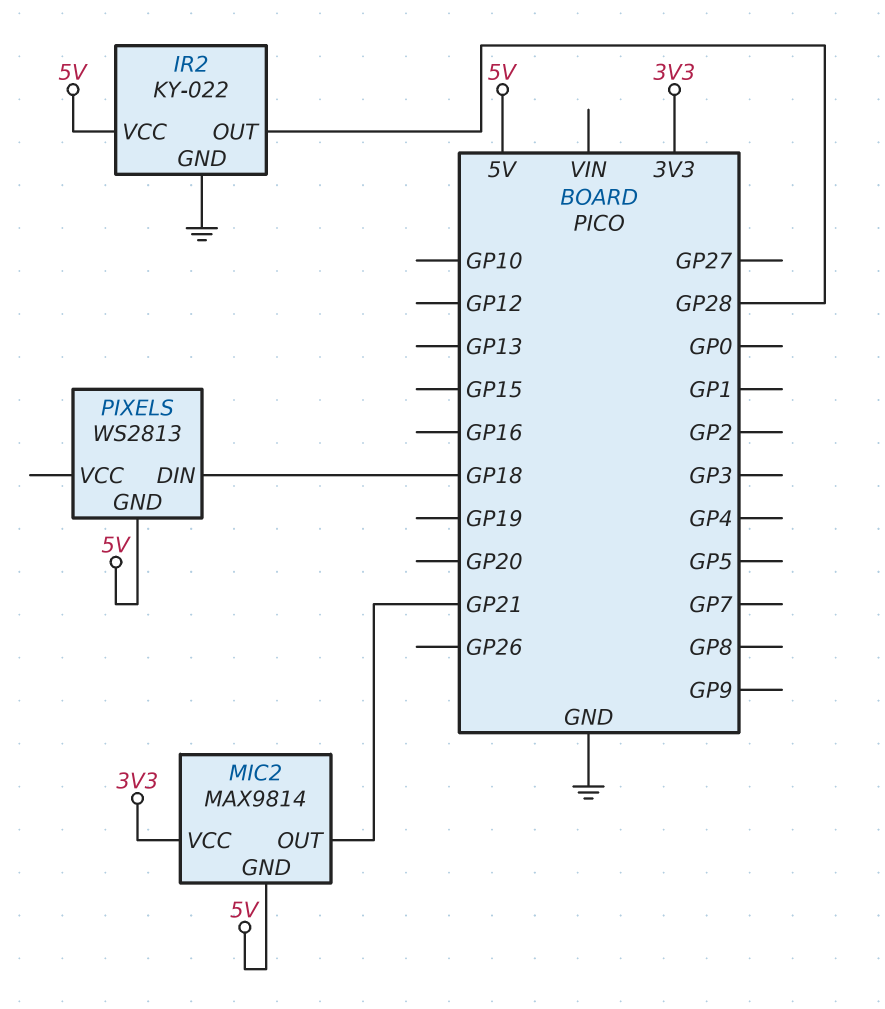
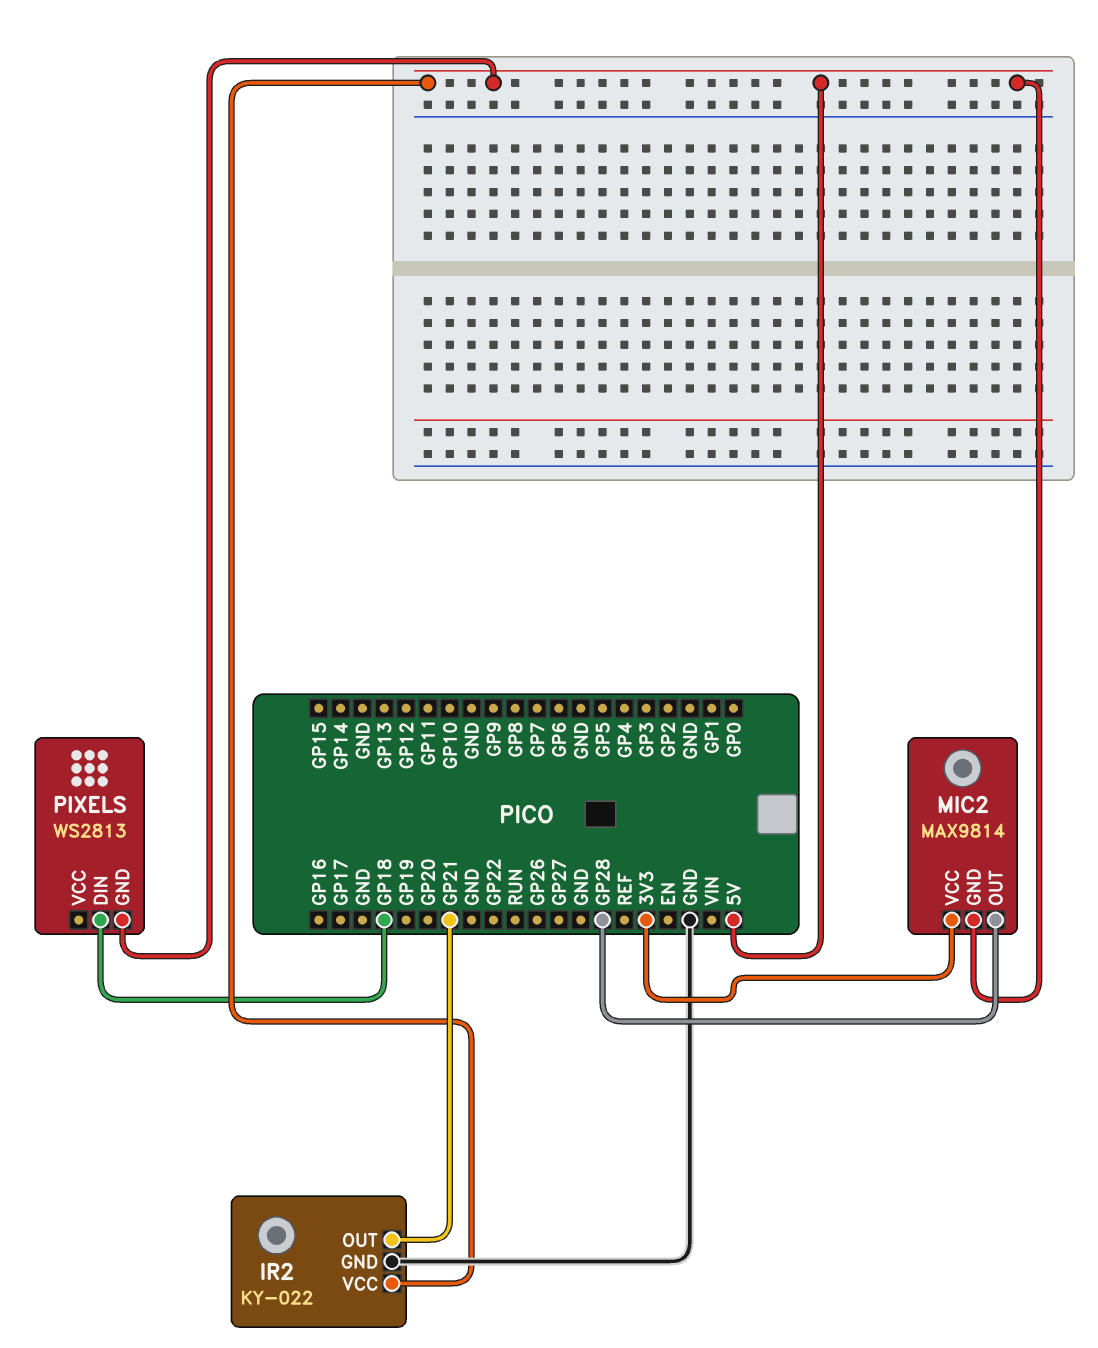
IR2 pin OUT: GP28 -> GP21
MIC2 pin OUT: GP21 -> GP28

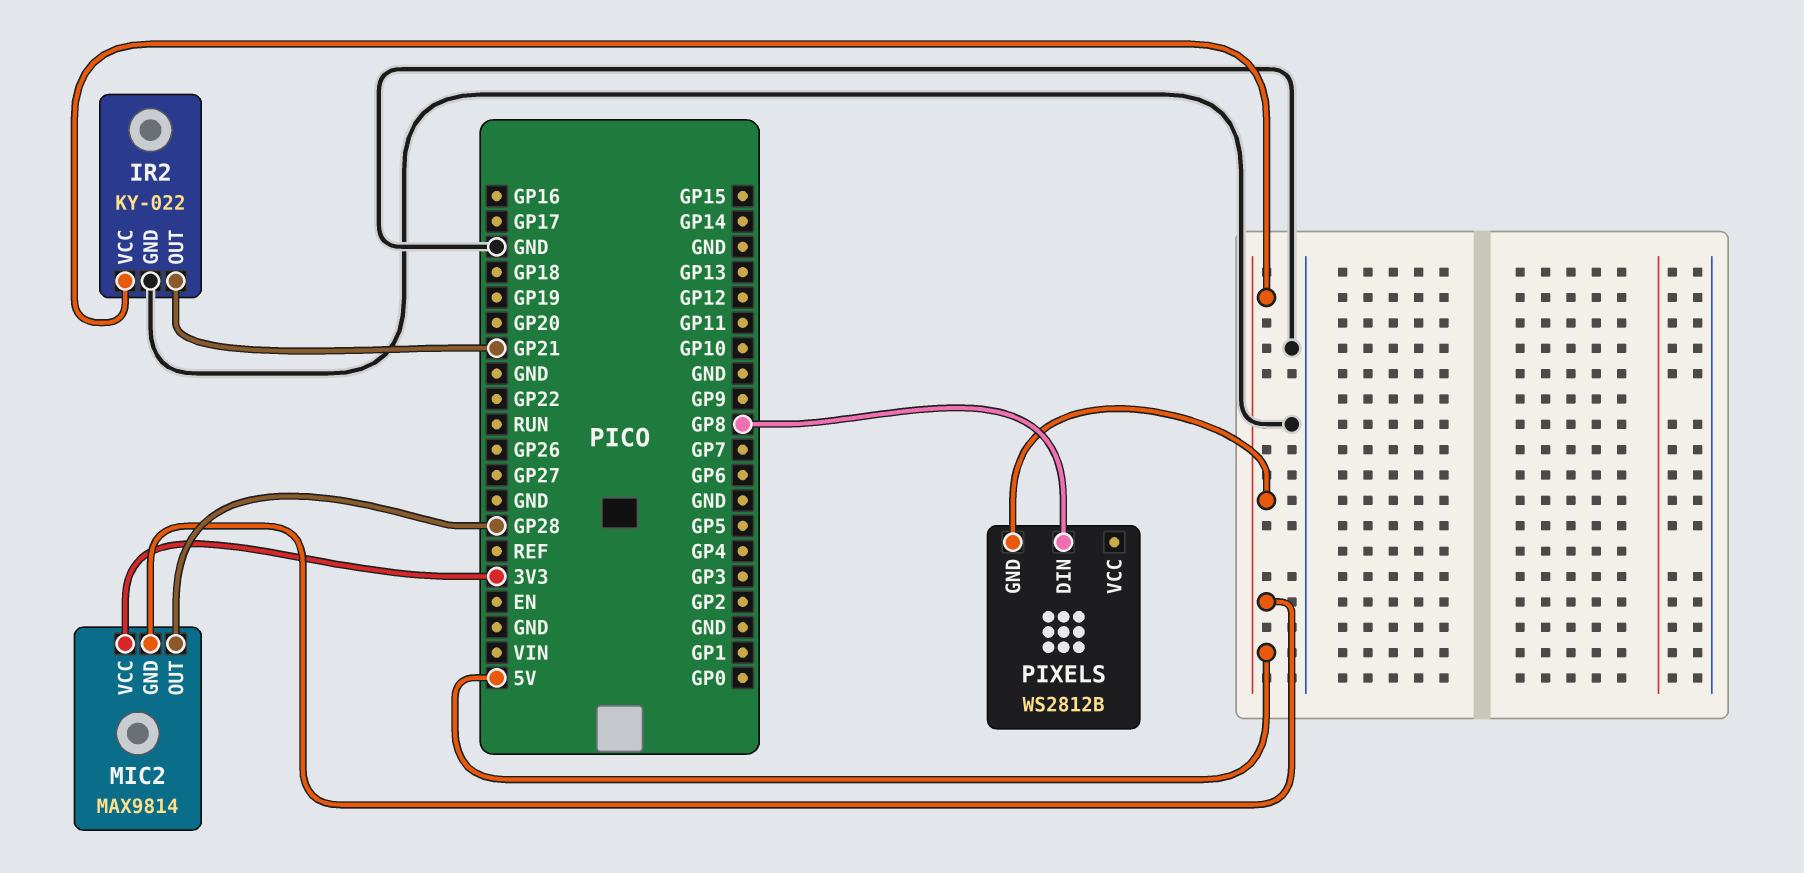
PIXELS: WS2813 -> WS2812B
PIXELS pin DIN: GP18 -> GP8

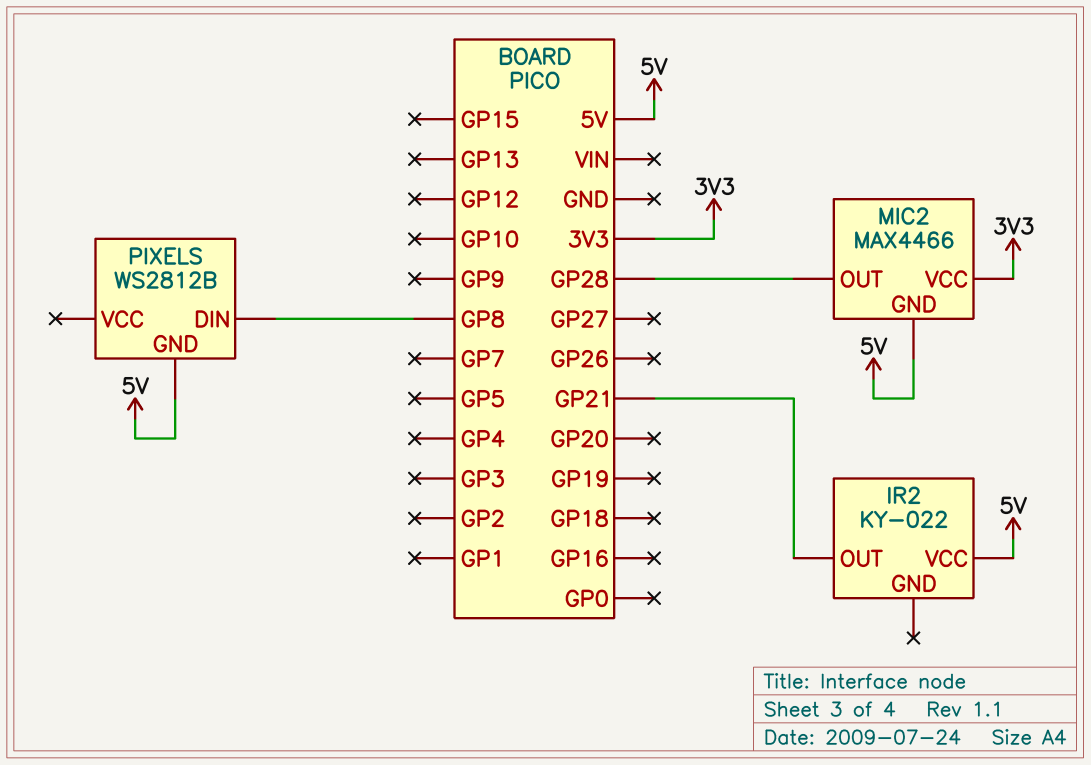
IR2 pin GND: GND -> none
MIC2: MAX9814 -> MAX4466

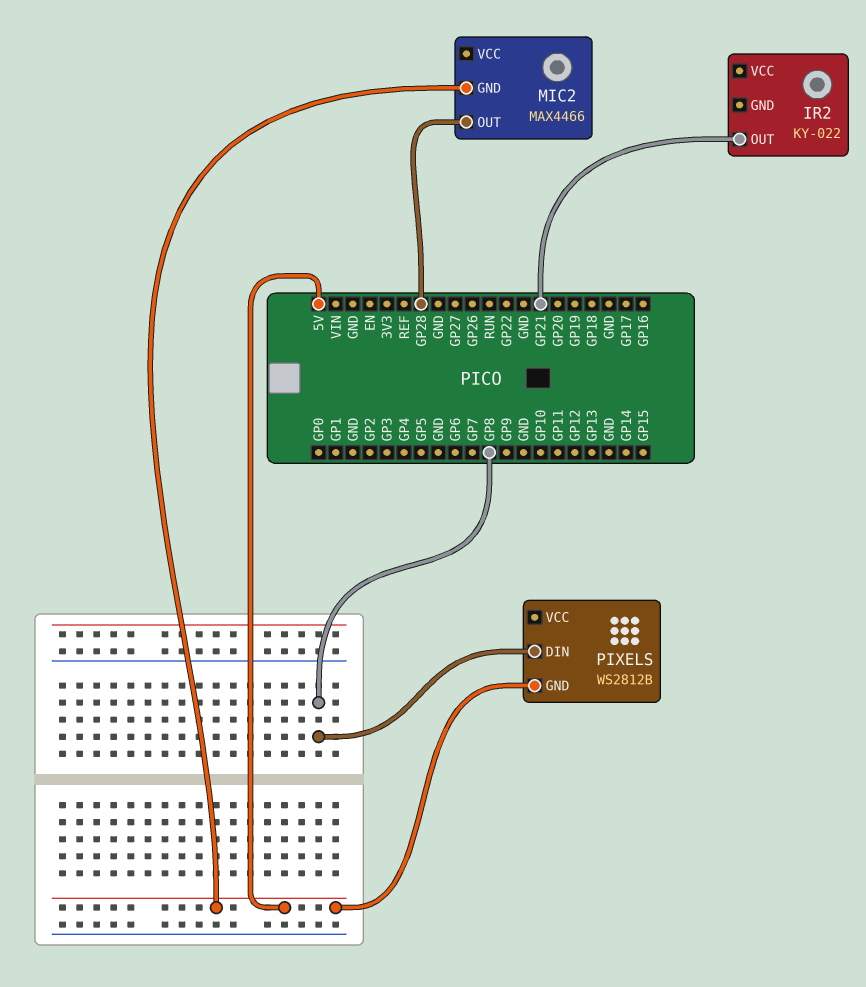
IR2 pin VCC: 5V -> none
MIC2 pin VCC: 3V3 -> none

